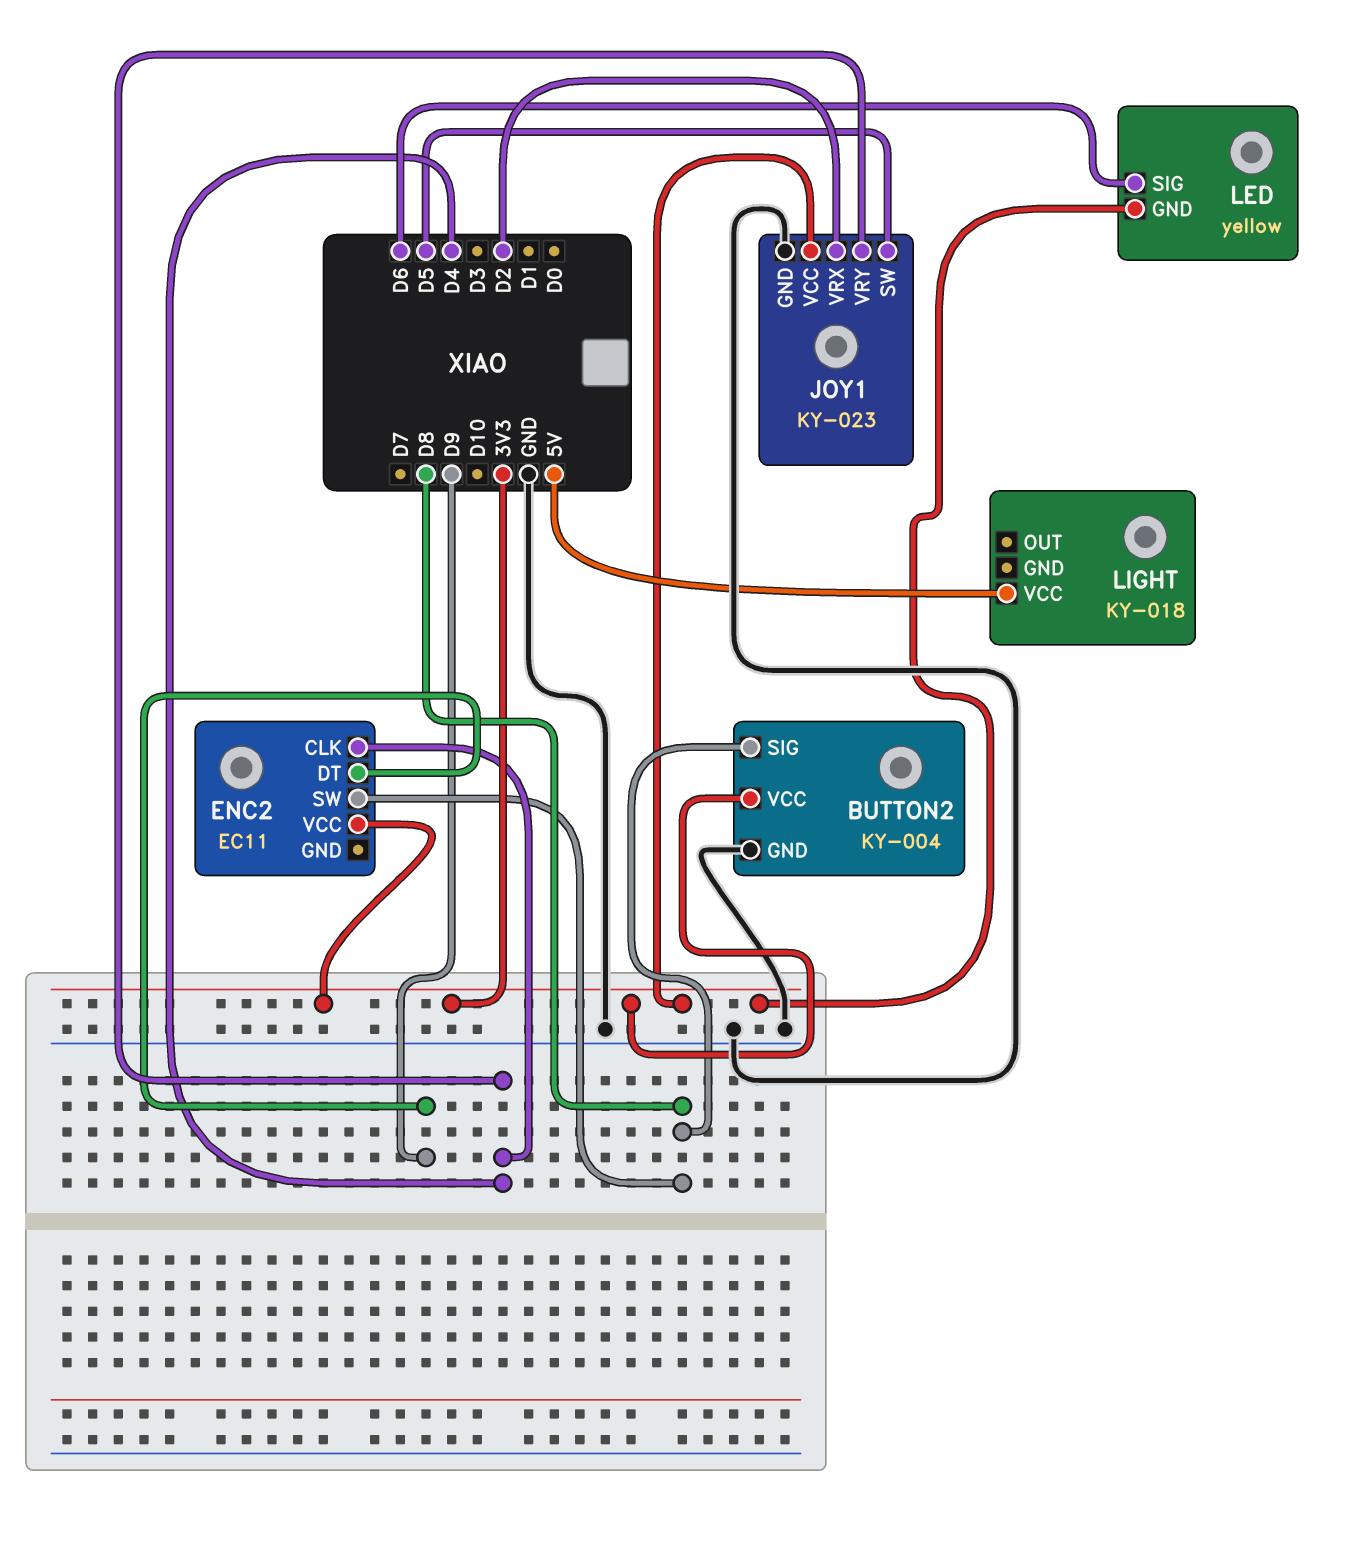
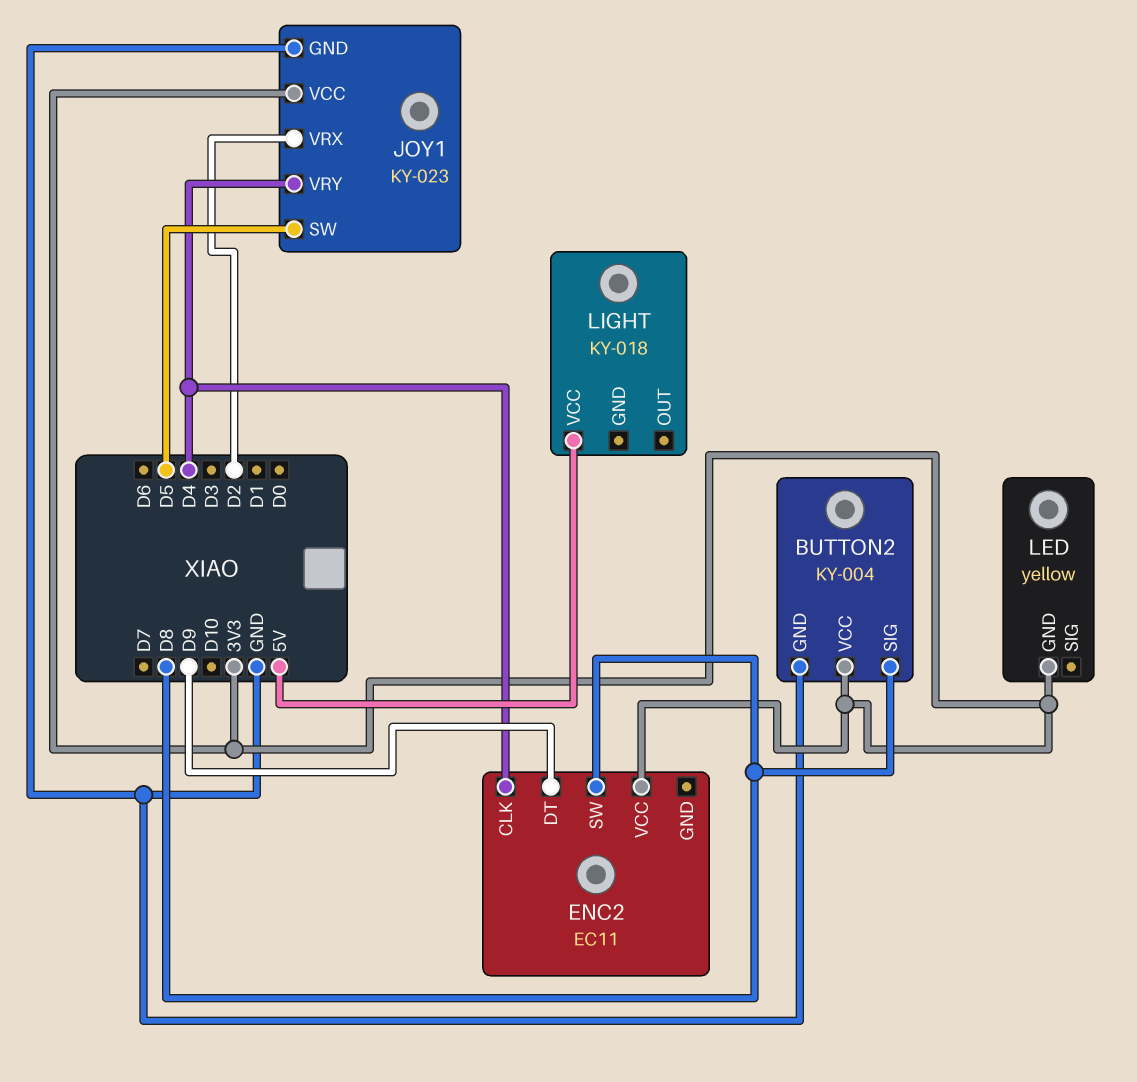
LED pin SIG: D6 -> none

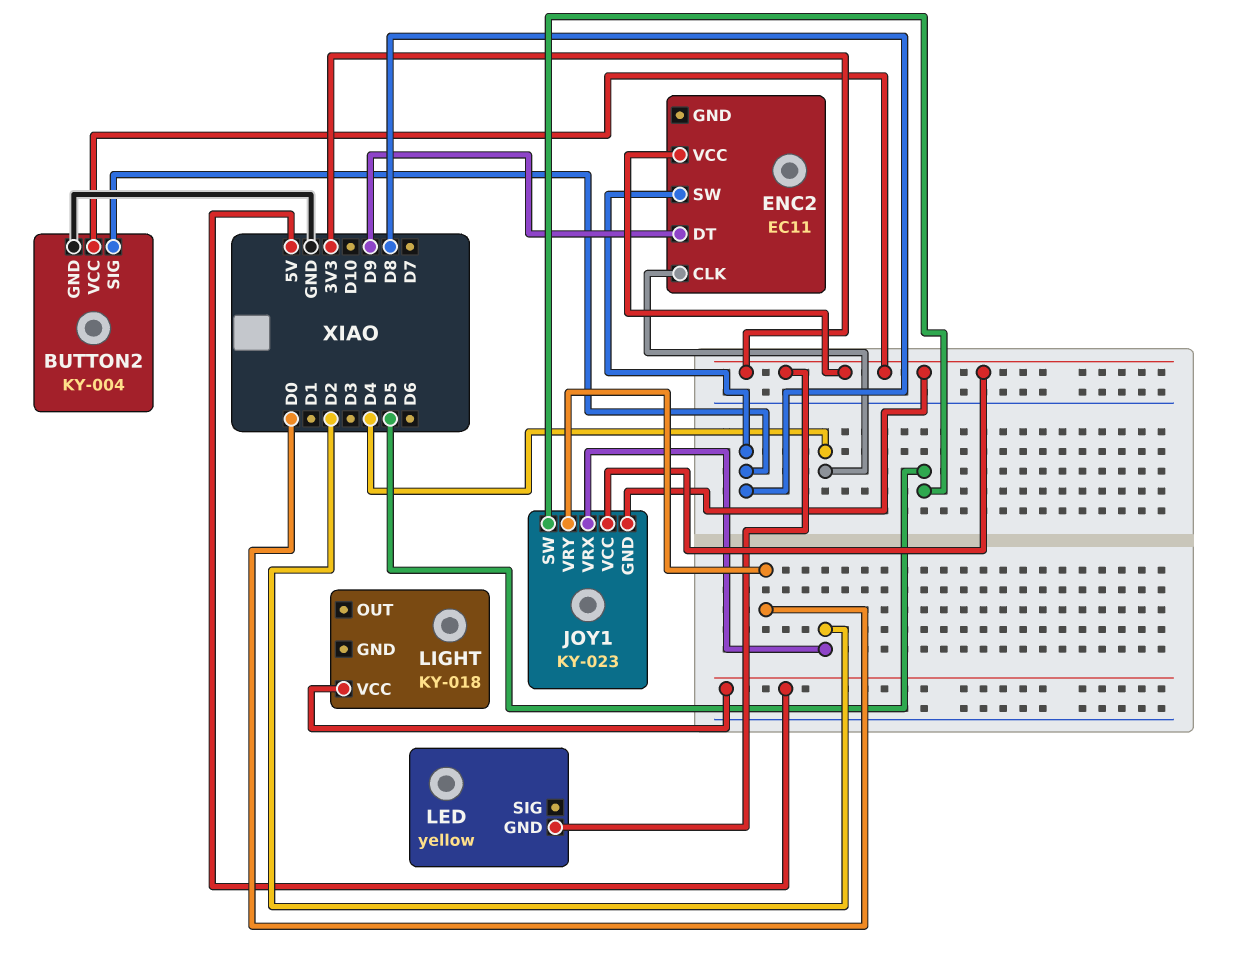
JOY1 pin GND: GND -> 3V3
JOY1 pin VRY: D4 -> D0

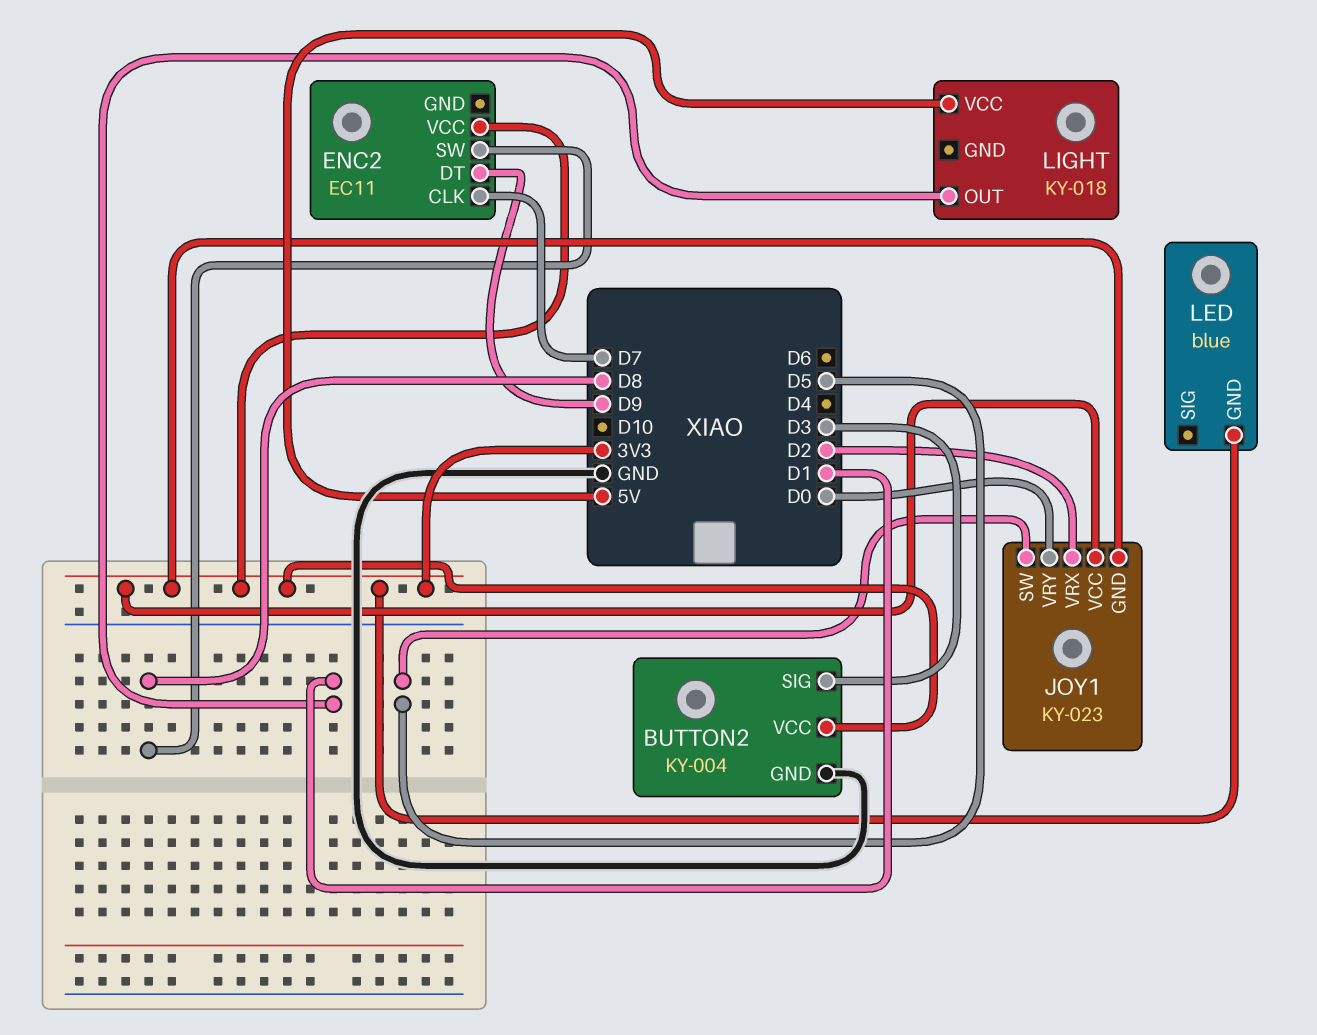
BUTTON2 pin SIG: D8 -> D3
ENC2 pin CLK: D4 -> D7
LED: yellow -> blue
LIGHT pin OUT: none -> D1

